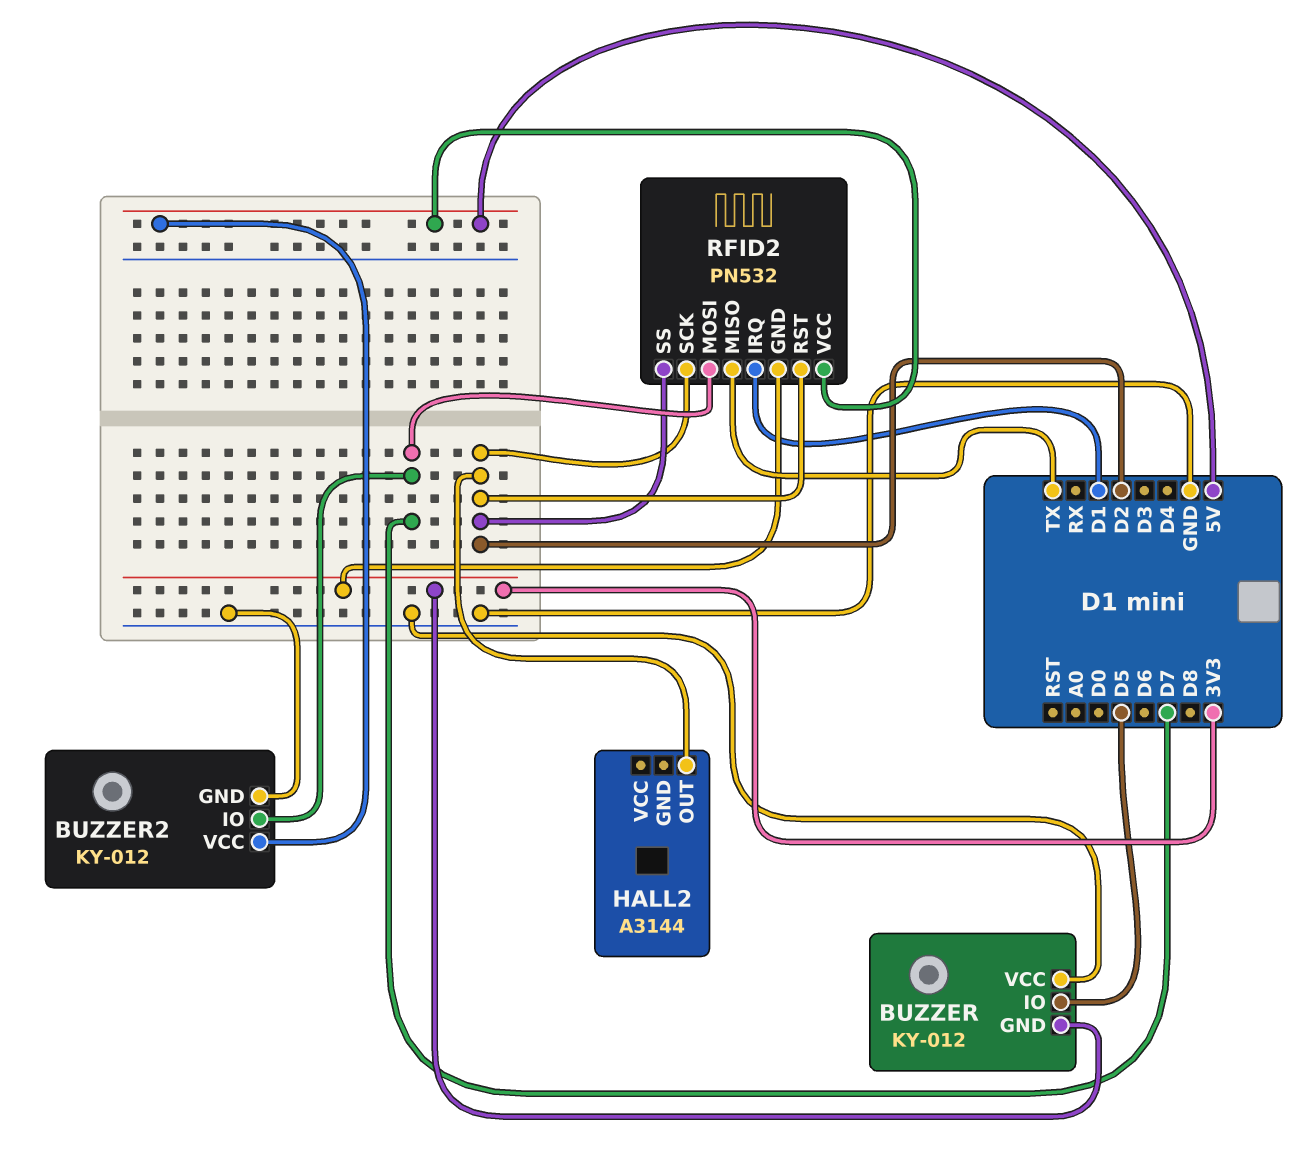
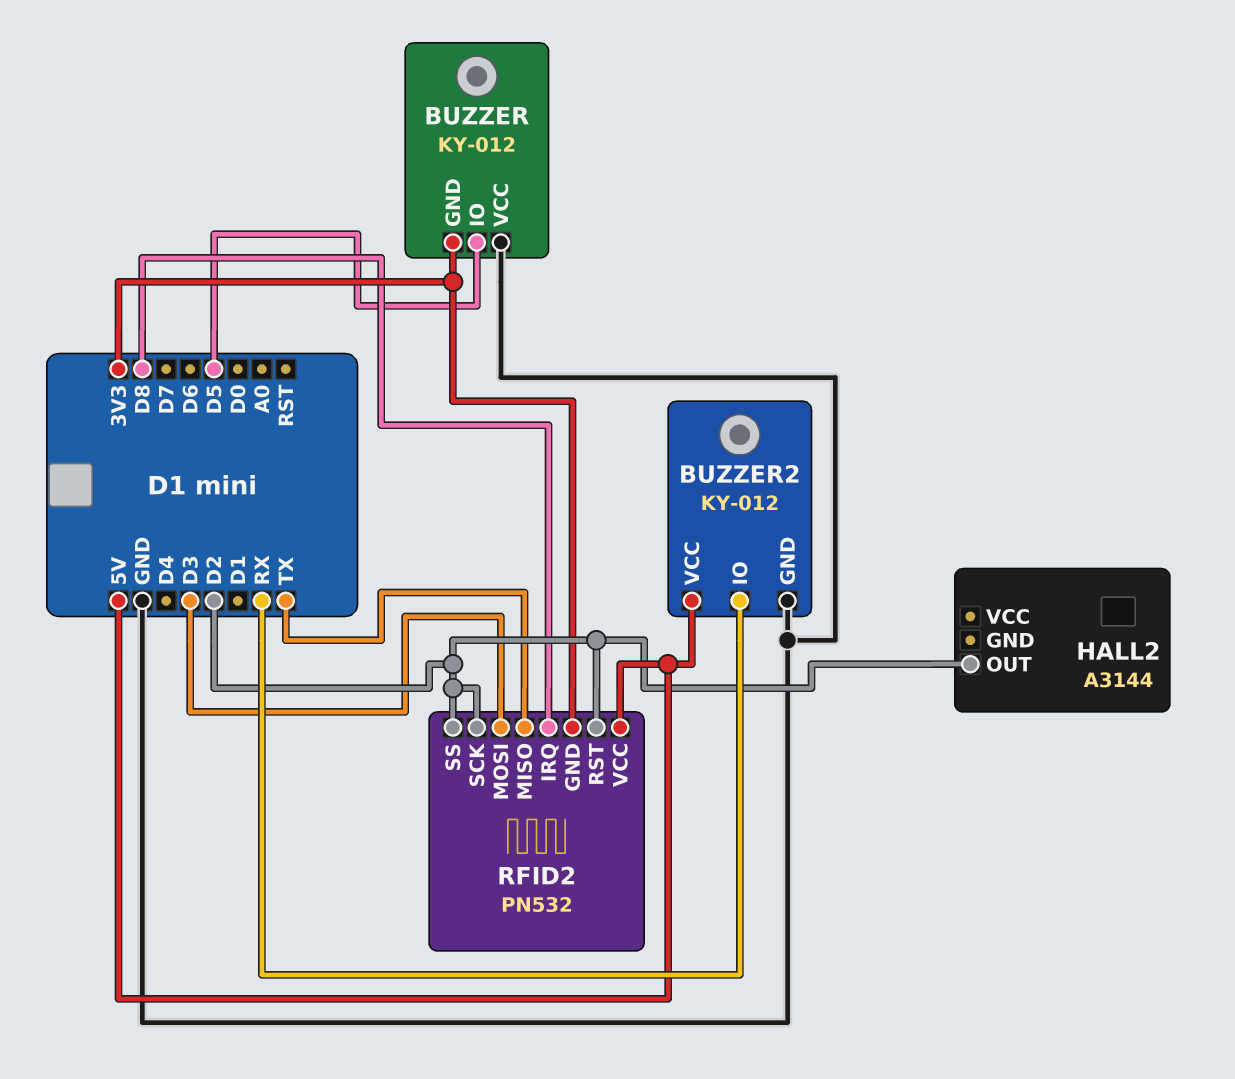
BUZZER2 pin IO: D7 -> RX
RFID2 pin IRQ: D1 -> D8
RFID2 pin MOSI: D7 -> D3

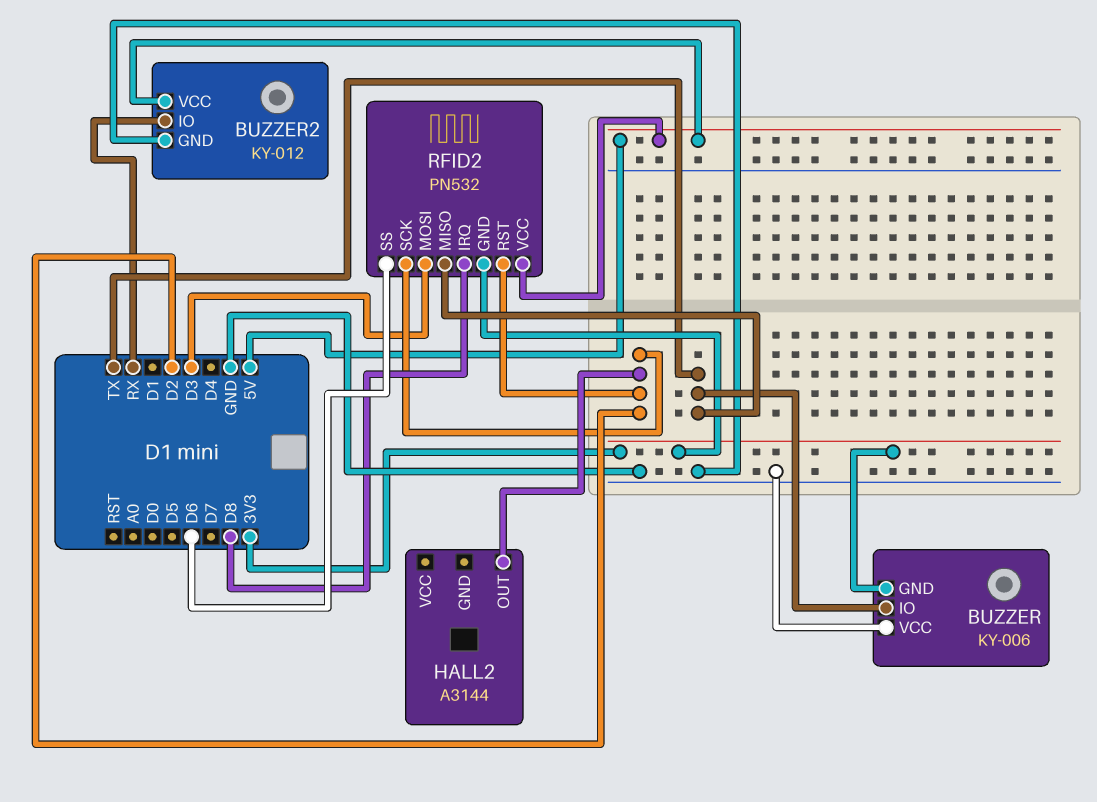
BUZZER: KY-012 -> KY-006
BUZZER pin IO: D5 -> TX
RFID2 pin SS: D2 -> D6

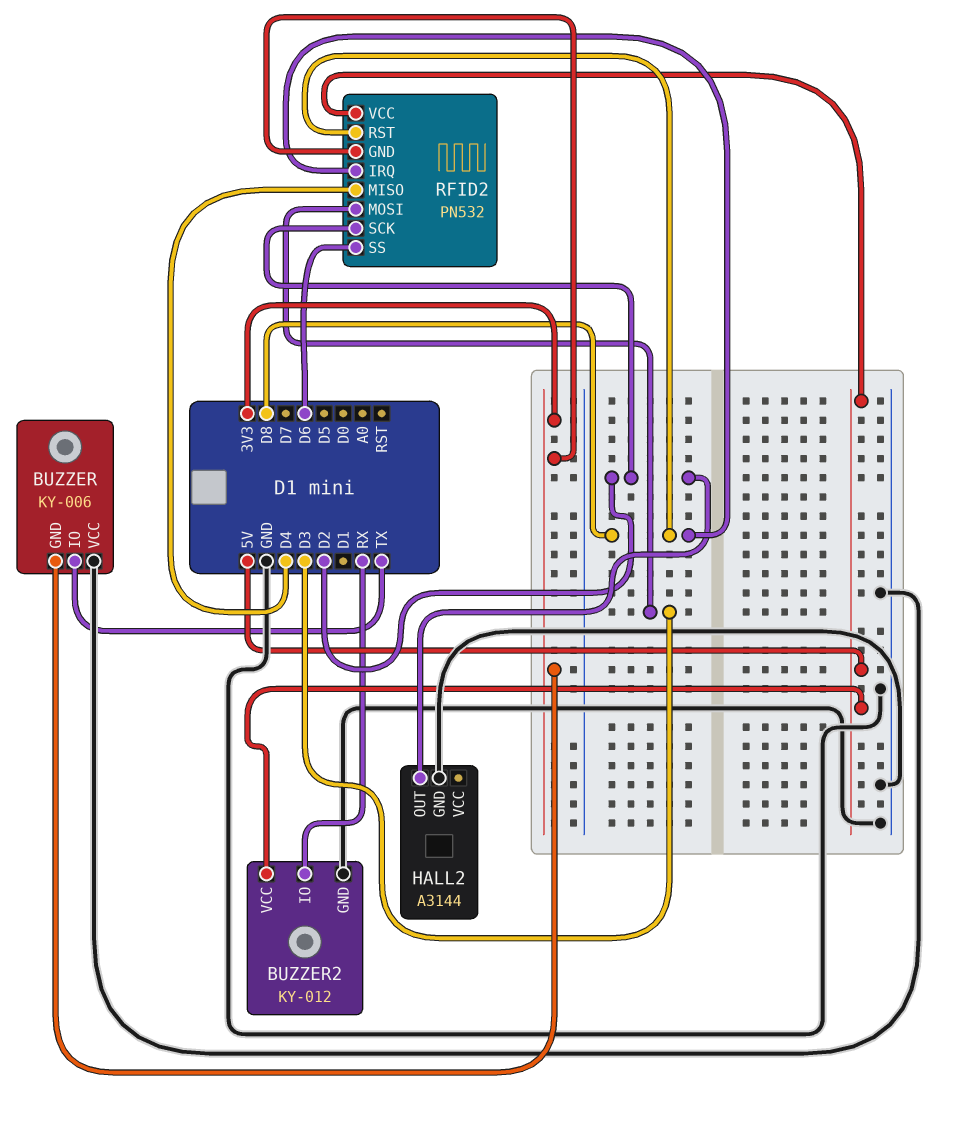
HALL2 pin GND: none -> GND
RFID2 pin MISO: TX -> D4
RFID2 pin RST: D2 -> D8

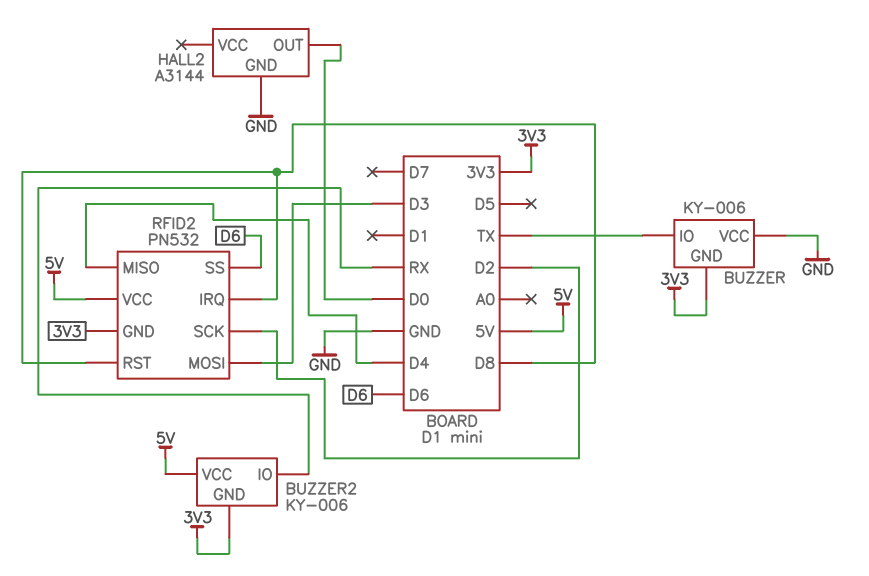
BUZZER2: KY-012 -> KY-006
BUZZER2 pin GND: GND -> 3V3
HALL2 pin OUT: D2 -> D0

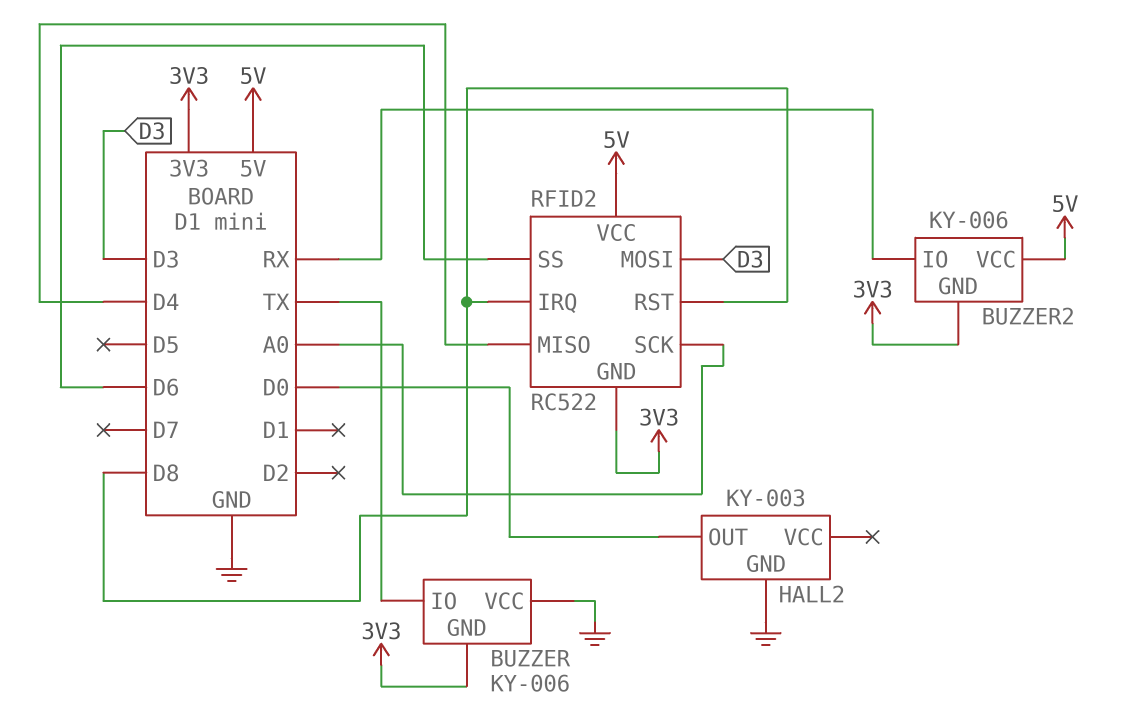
HALL2: A3144 -> KY-003
RFID2: PN532 -> RC522
RFID2 pin SCK: D2 -> A0

